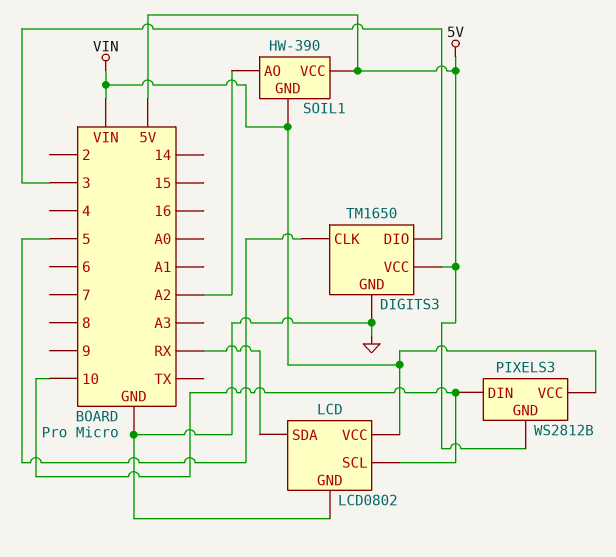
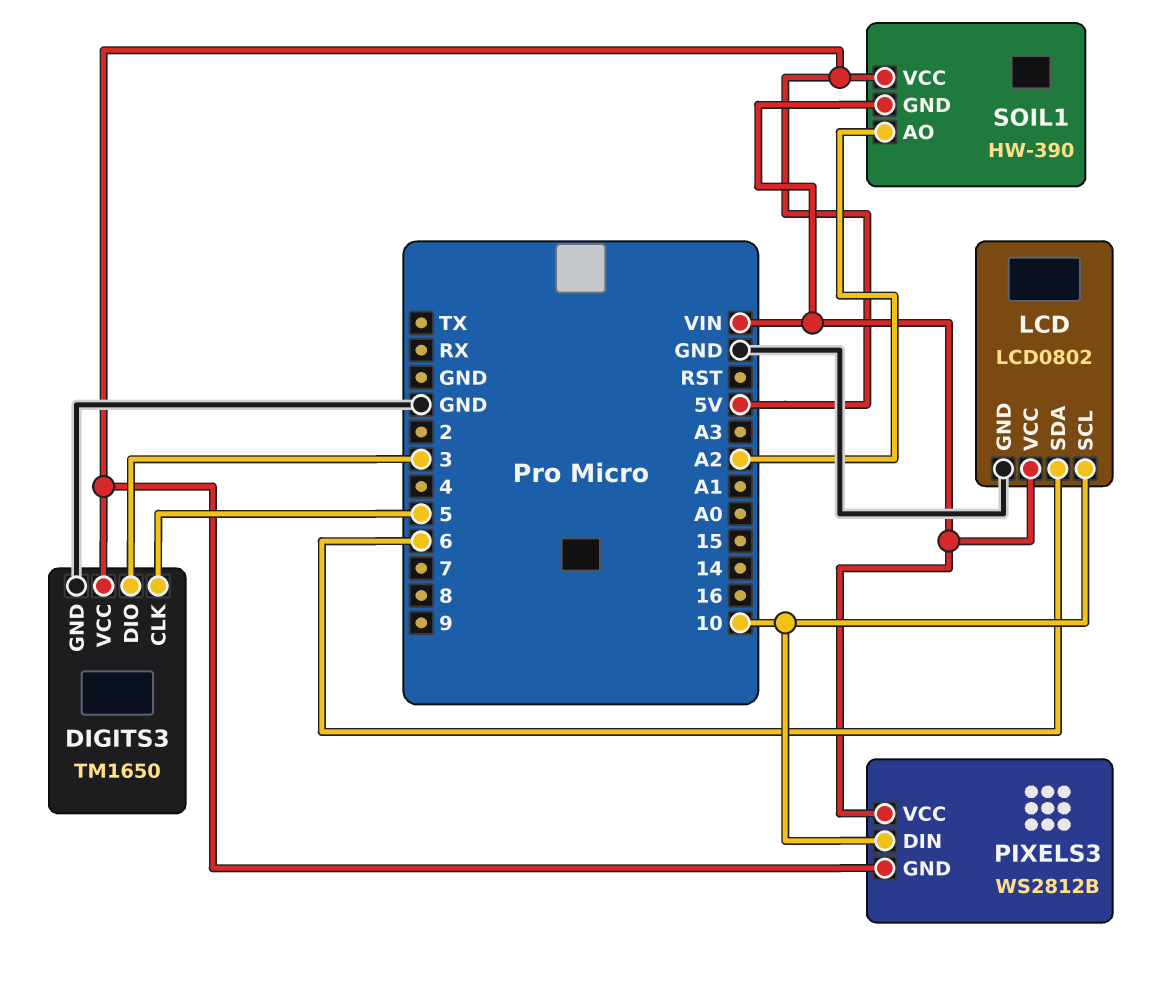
LCD pin SDA: RX -> 6

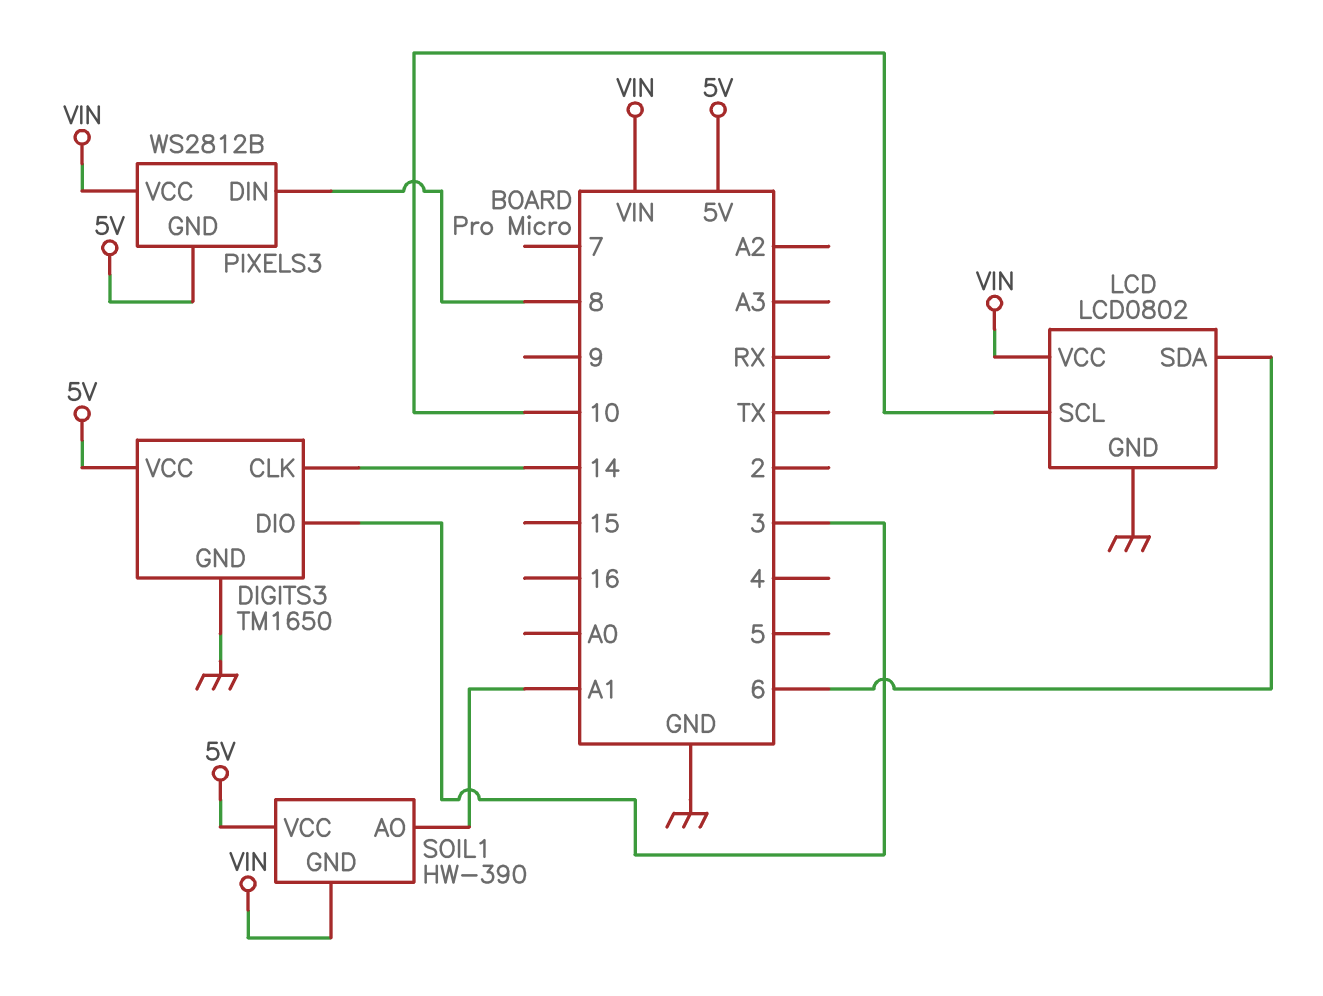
DIGITS3 pin CLK: 5 -> 14
PIXELS3 pin DIN: 10 -> 8
SOIL1 pin AO: A2 -> A1

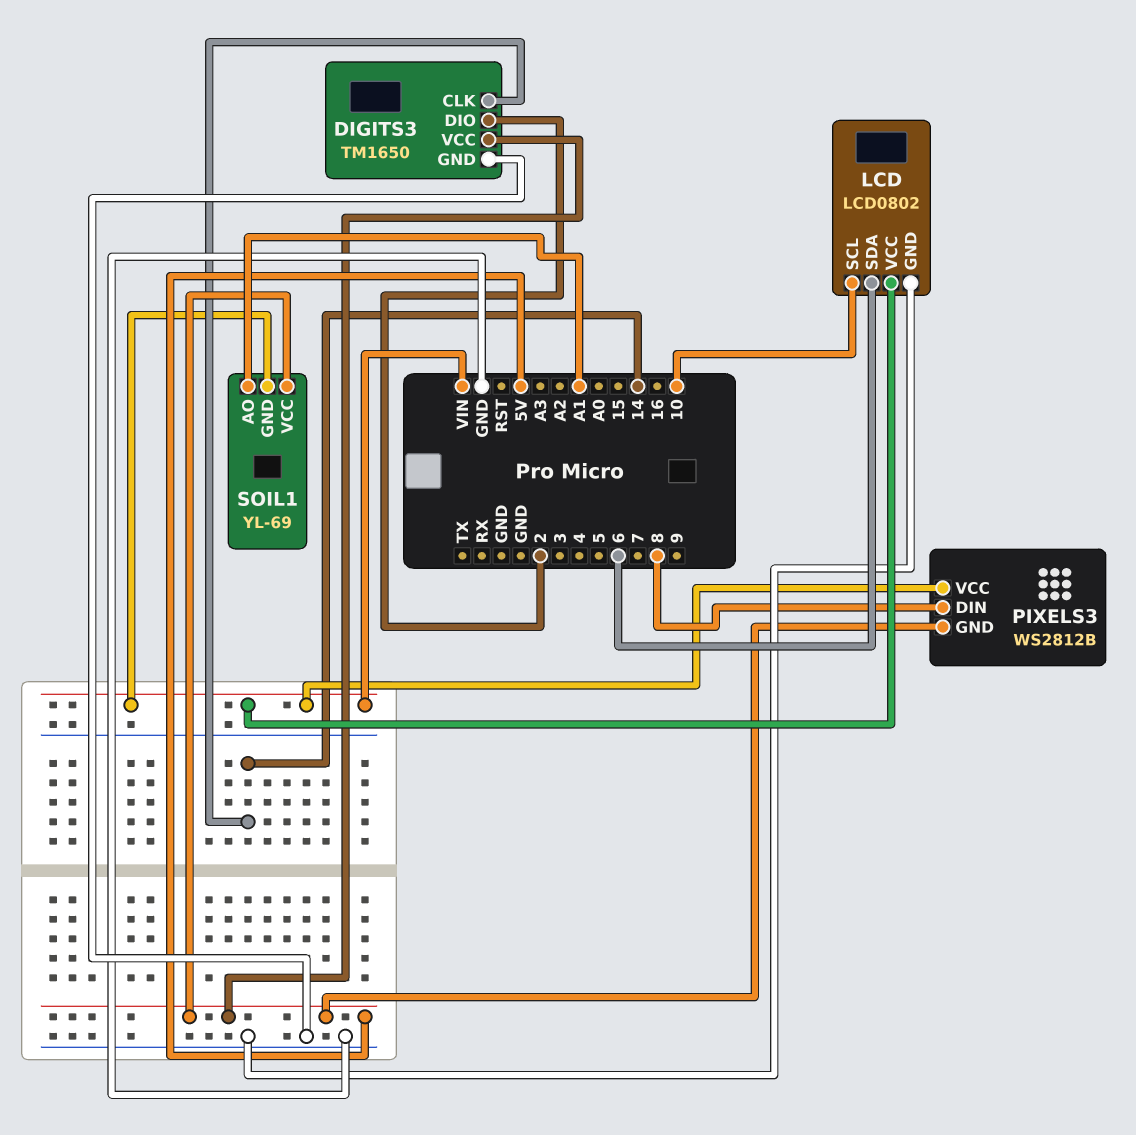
DIGITS3 pin DIO: 3 -> 2
SOIL1: HW-390 -> YL-69

